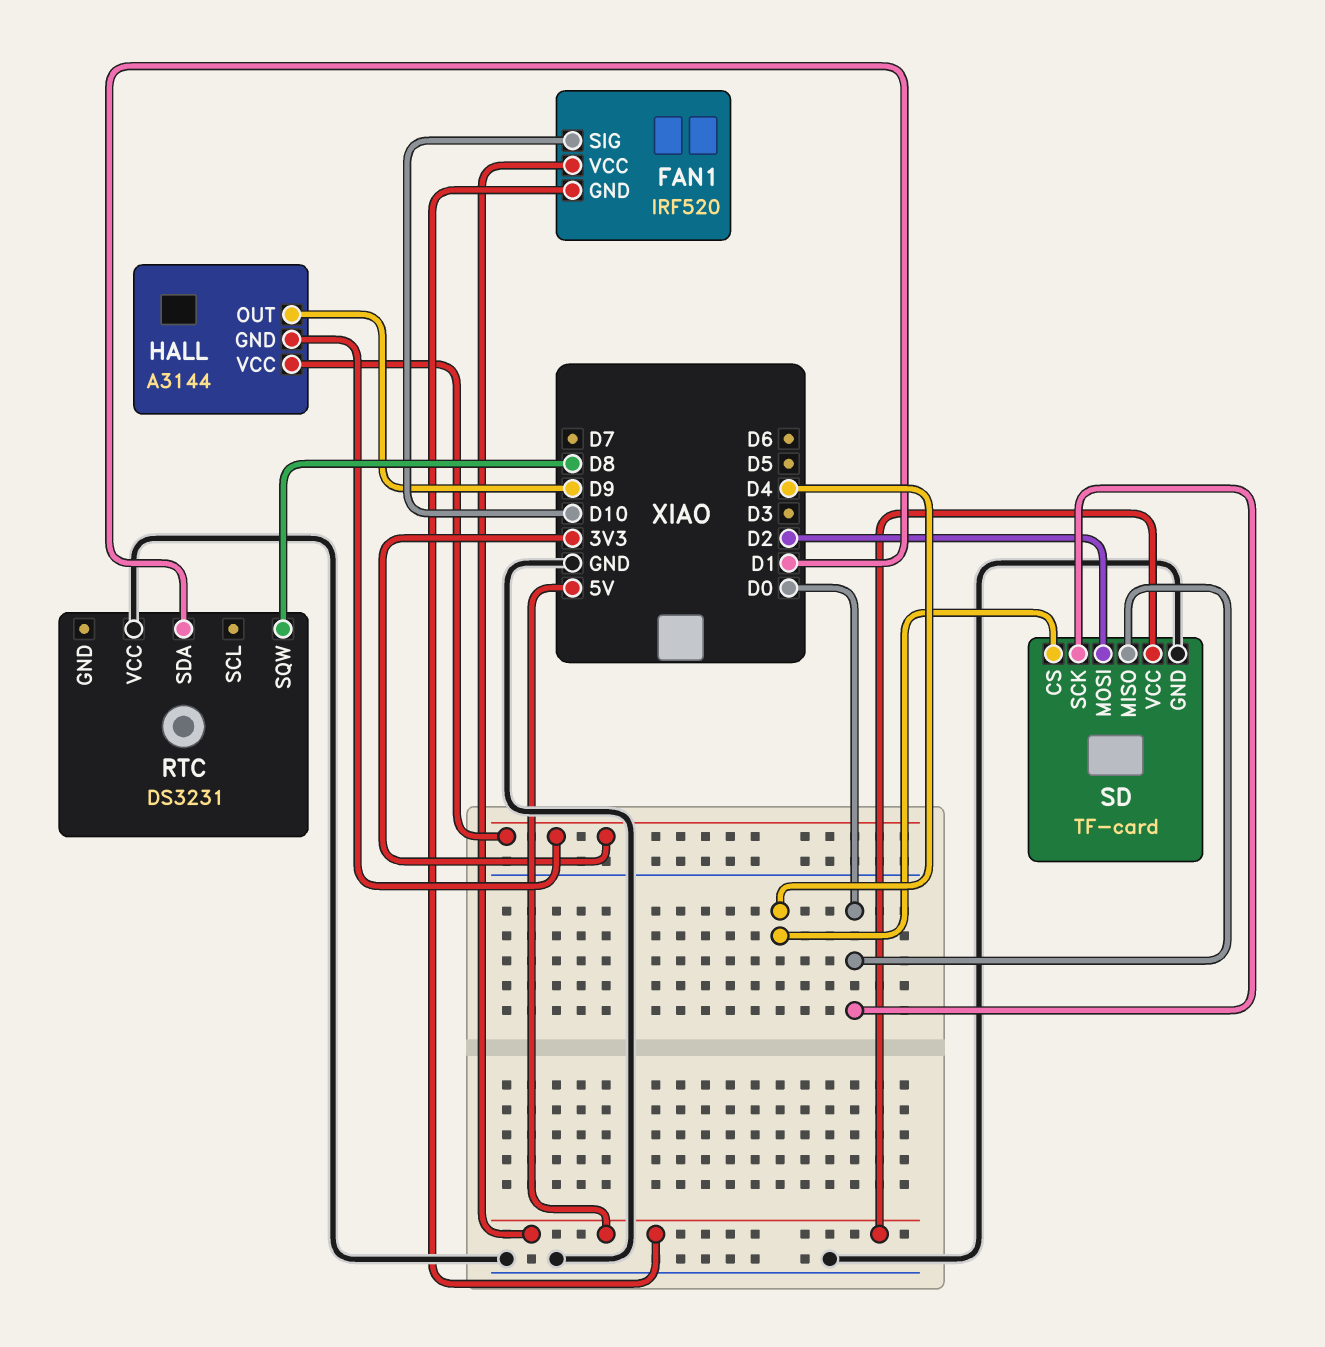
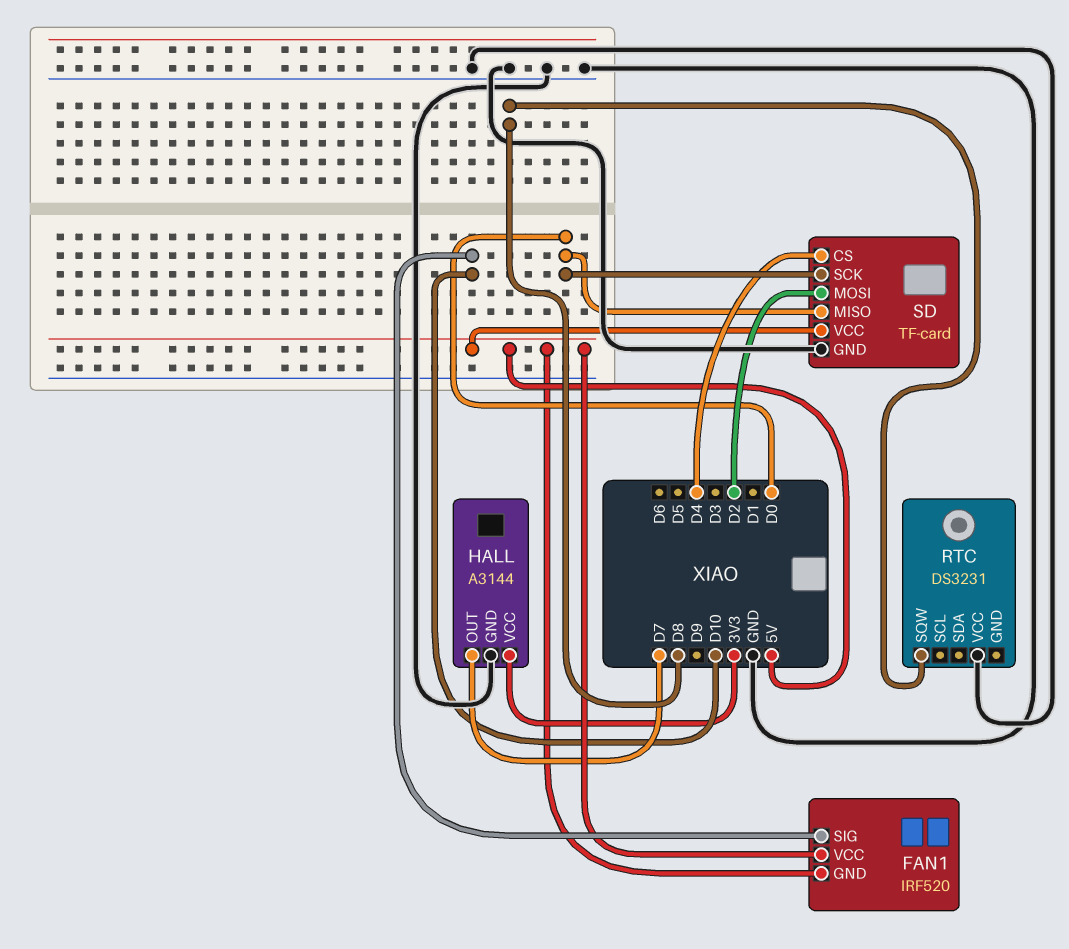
HALL pin GND: 3V3 -> GND
HALL pin OUT: D9 -> D7
RTC pin SDA: D1 -> none

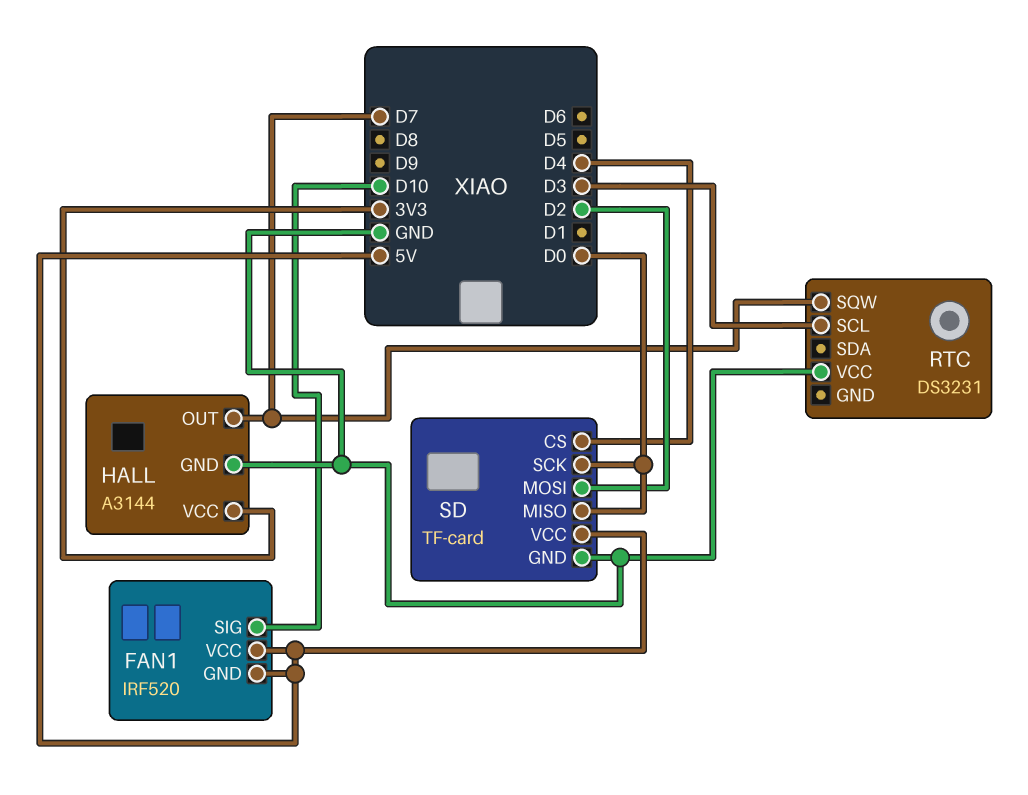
RTC pin SCL: none -> D3
RTC pin SQW: D8 -> D7

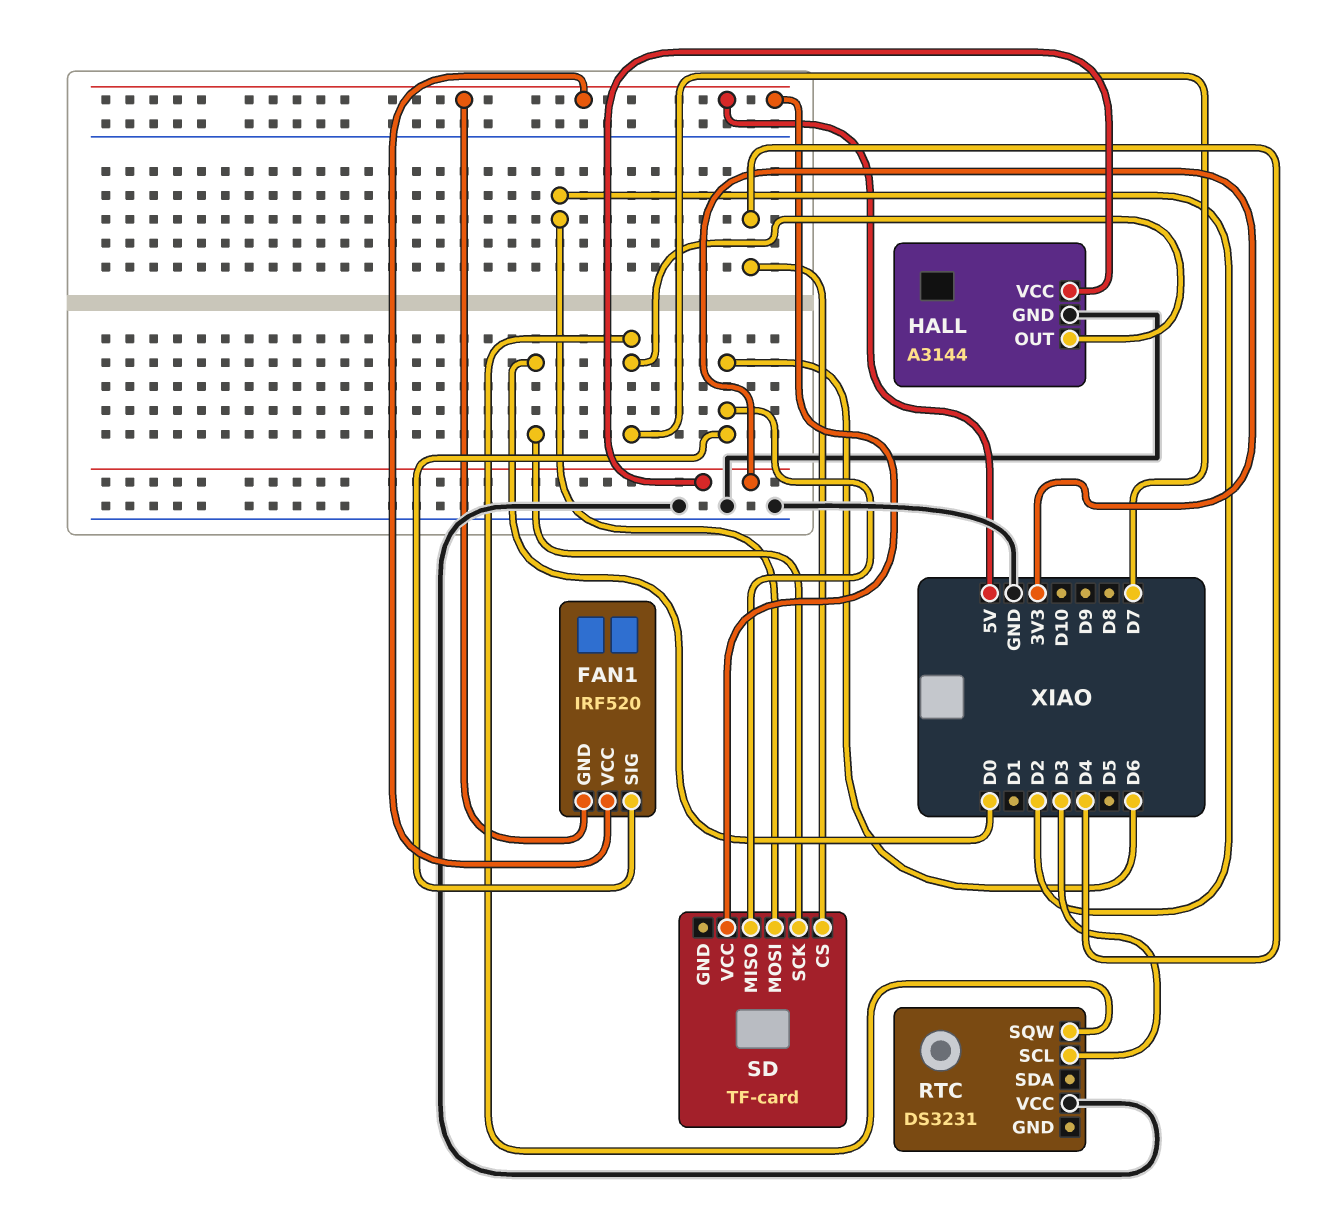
FAN1 pin SIG: D10 -> D6
SD pin GND: GND -> none
SD pin MISO: D0 -> D6

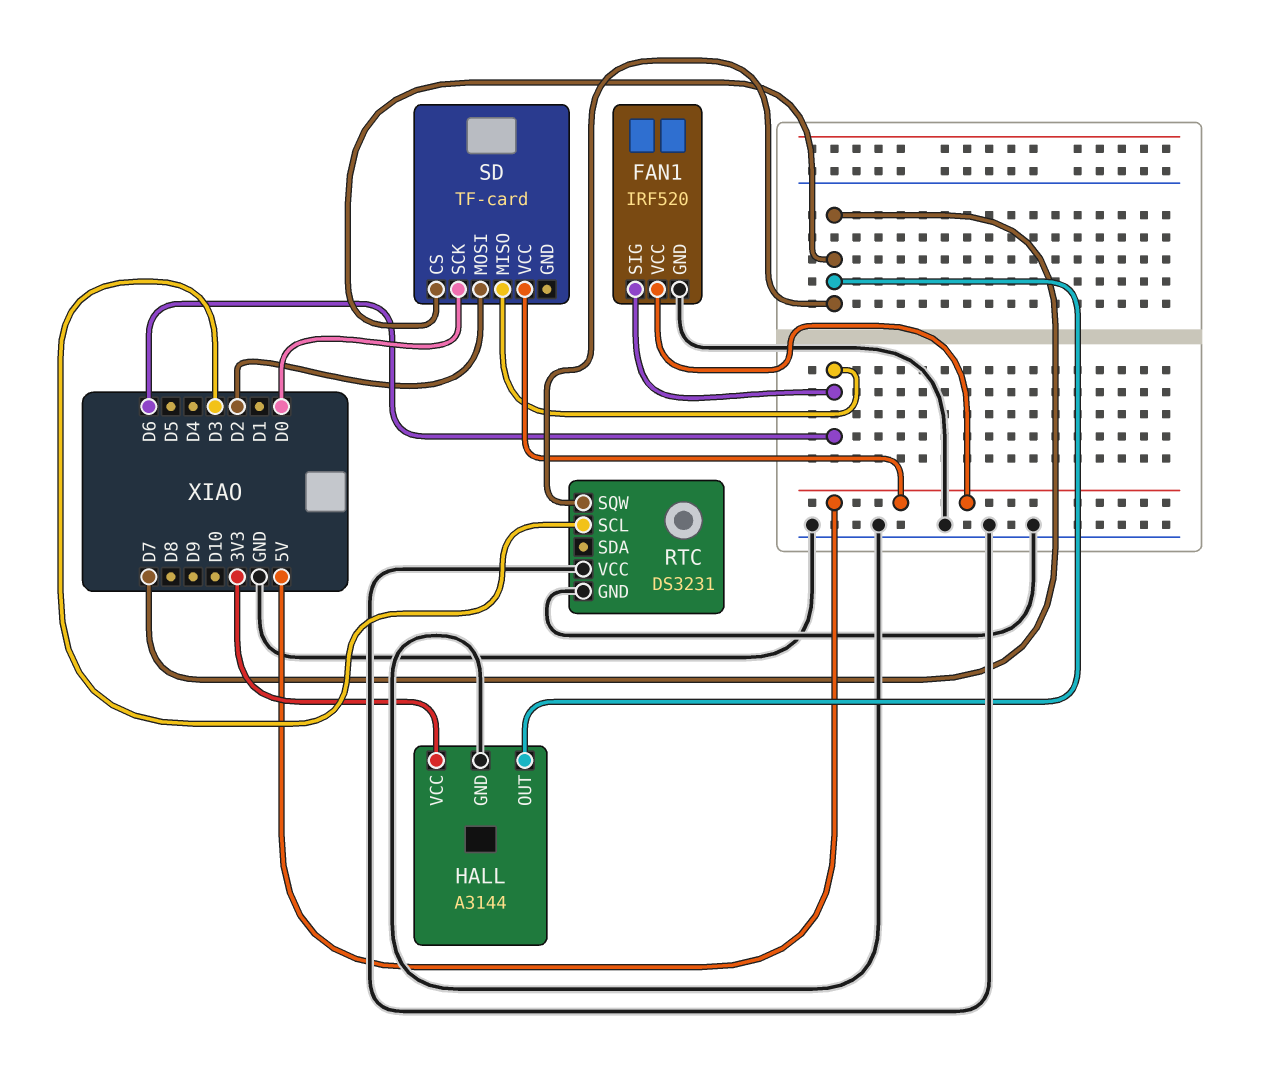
FAN1 pin GND: 5V -> GND
RTC pin GND: none -> GND
SD pin CS: D4 -> D7

